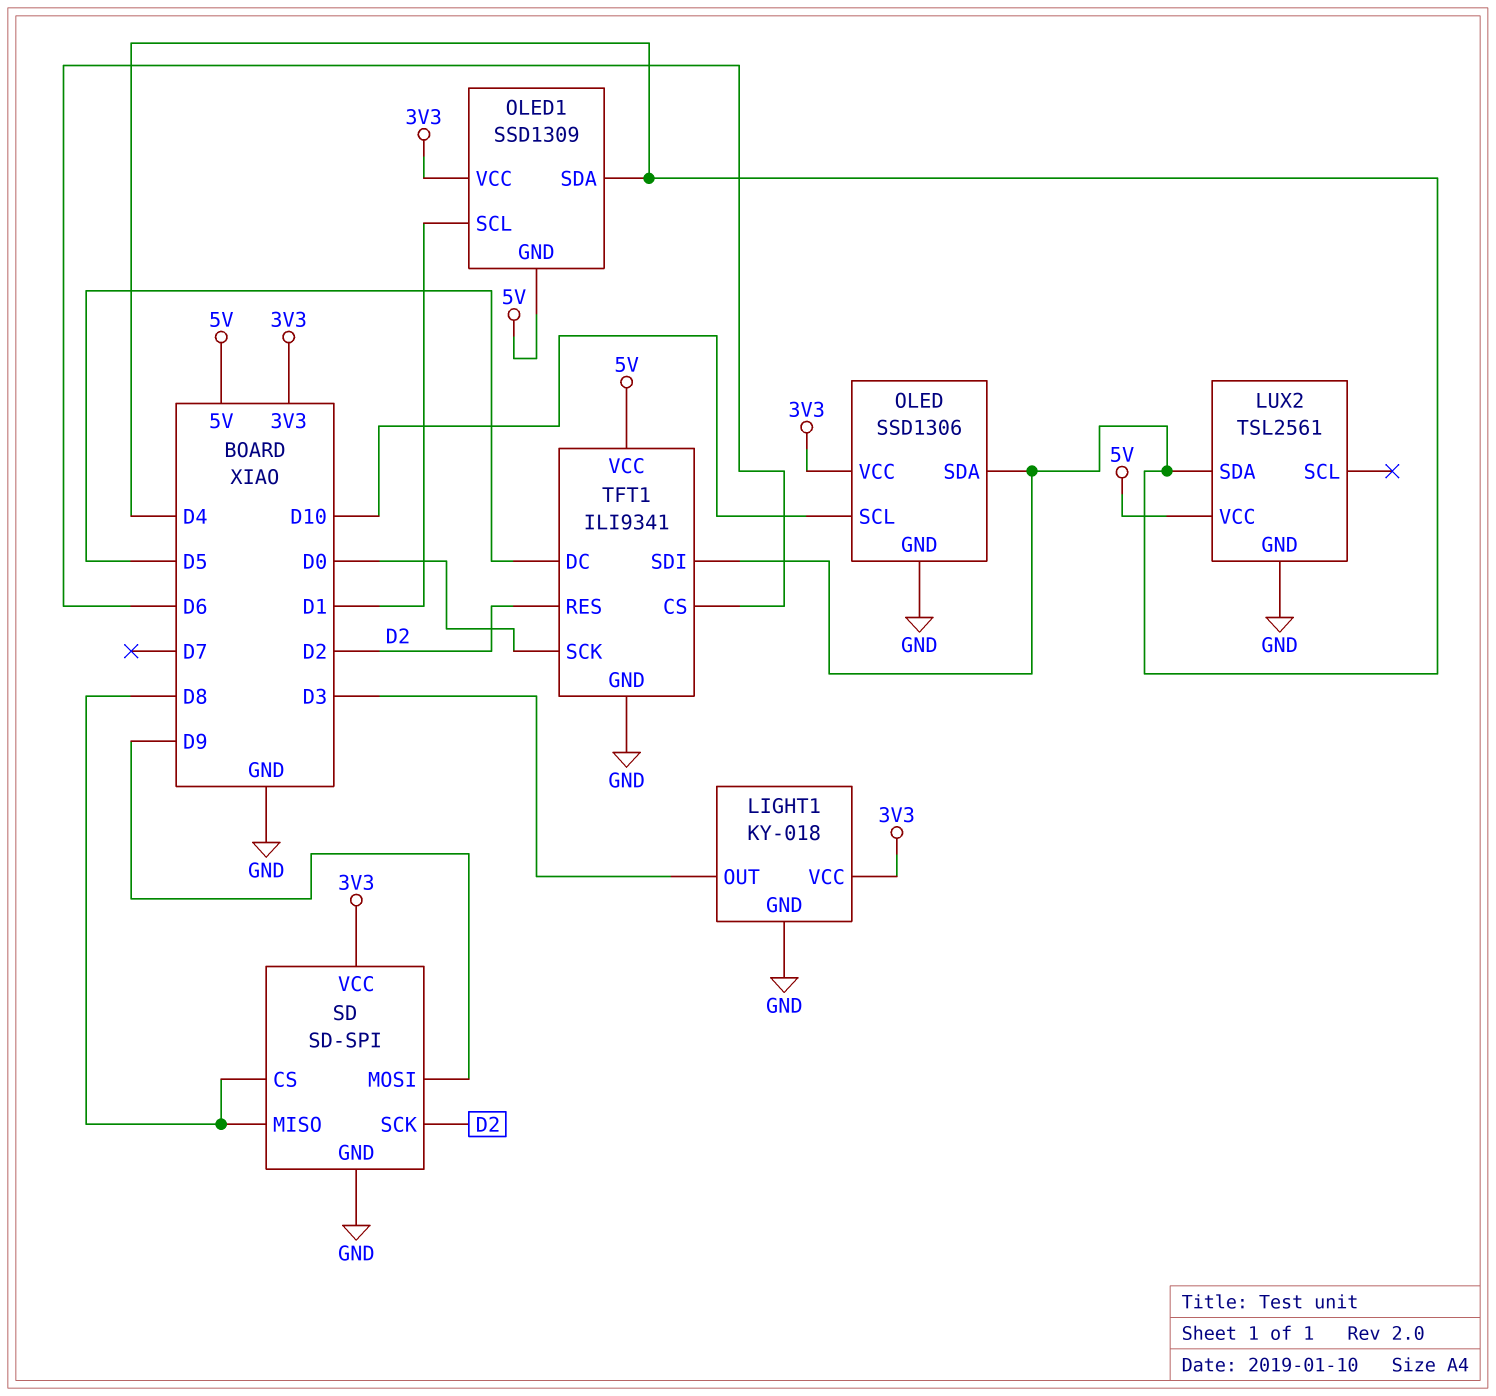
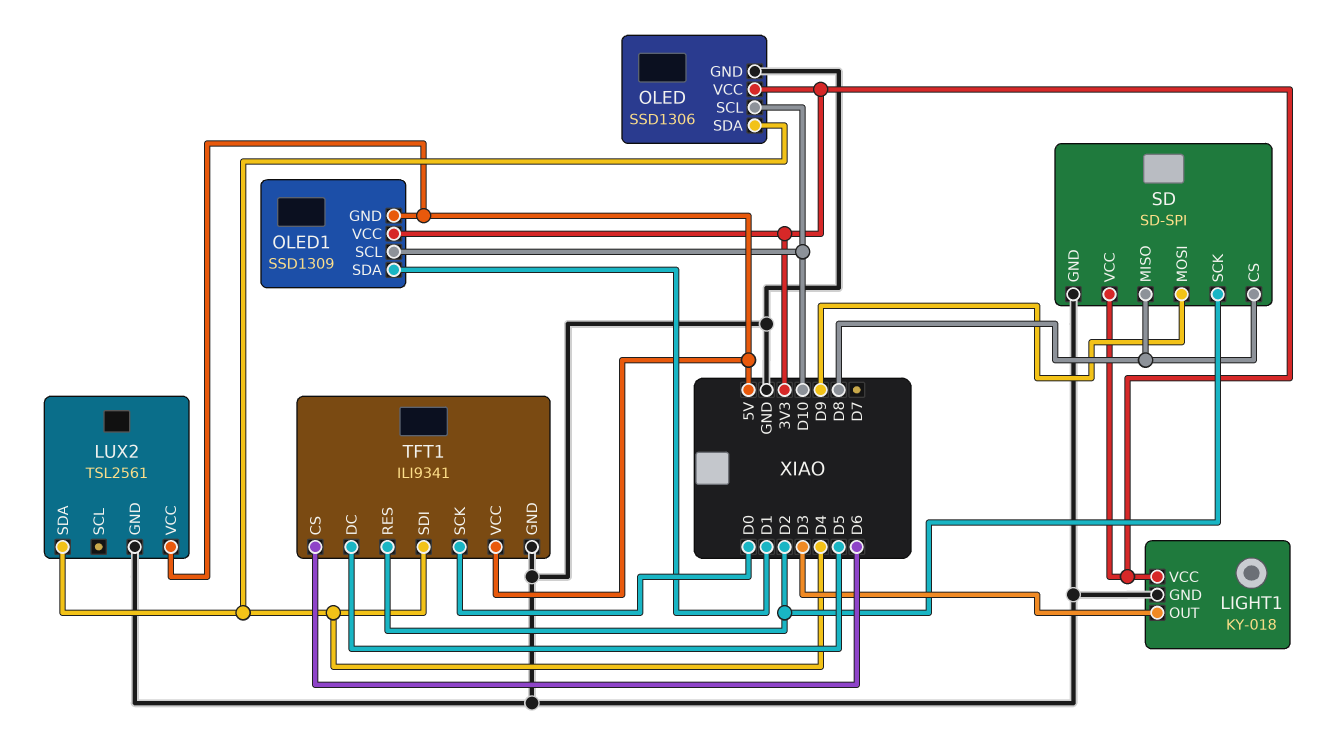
OLED1 pin SCL: D1 -> D10
OLED1 pin SDA: D4 -> D1

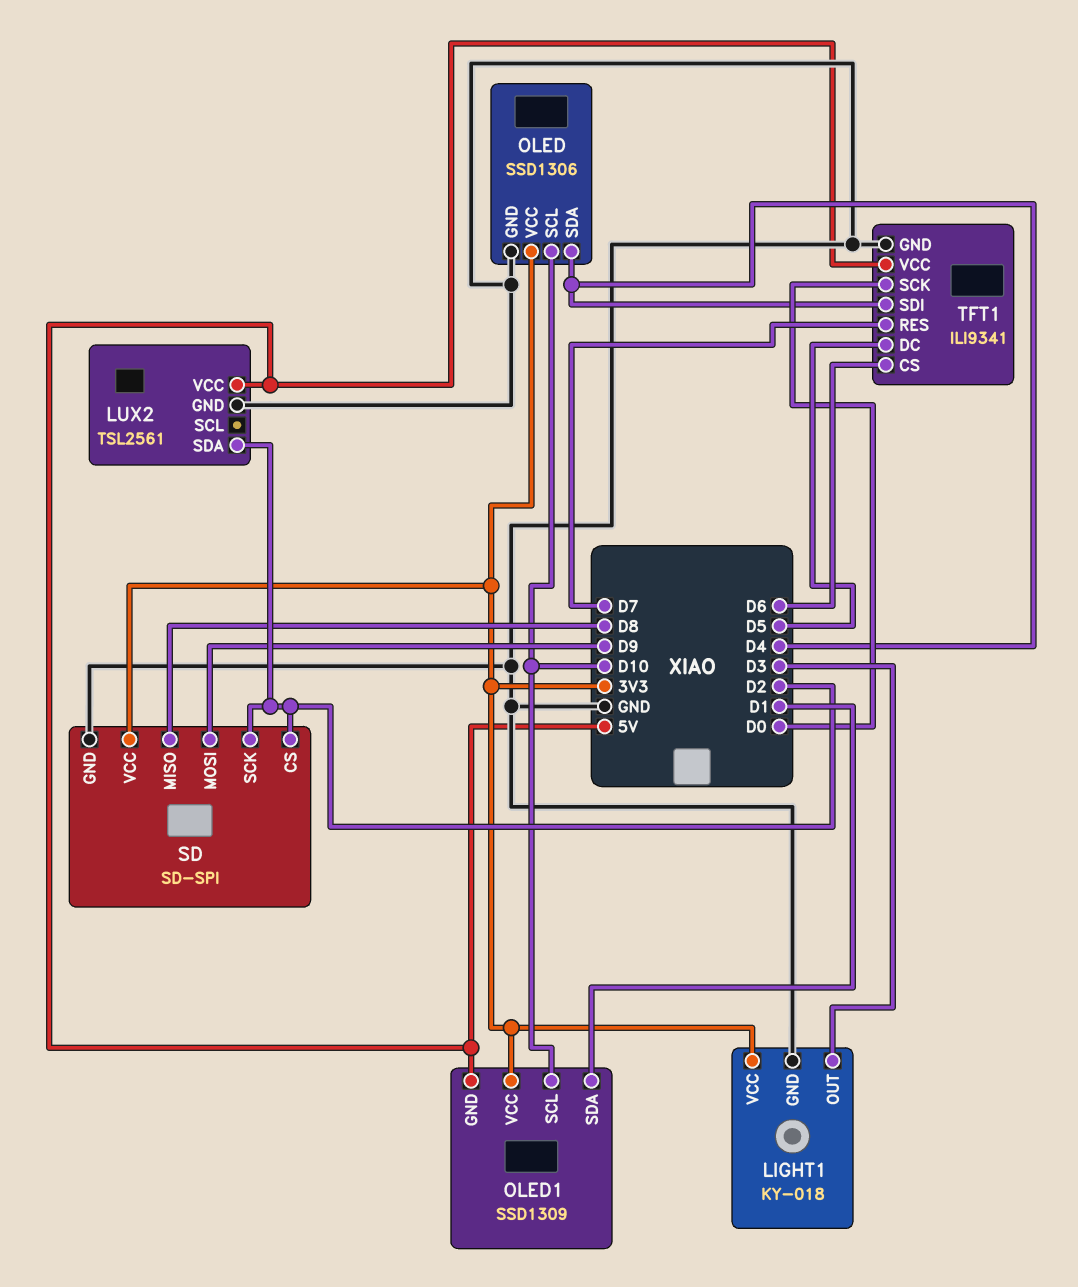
LUX2 pin SDA: D4 -> D2
SD pin CS: D8 -> D2
TFT1 pin RES: D2 -> D7

